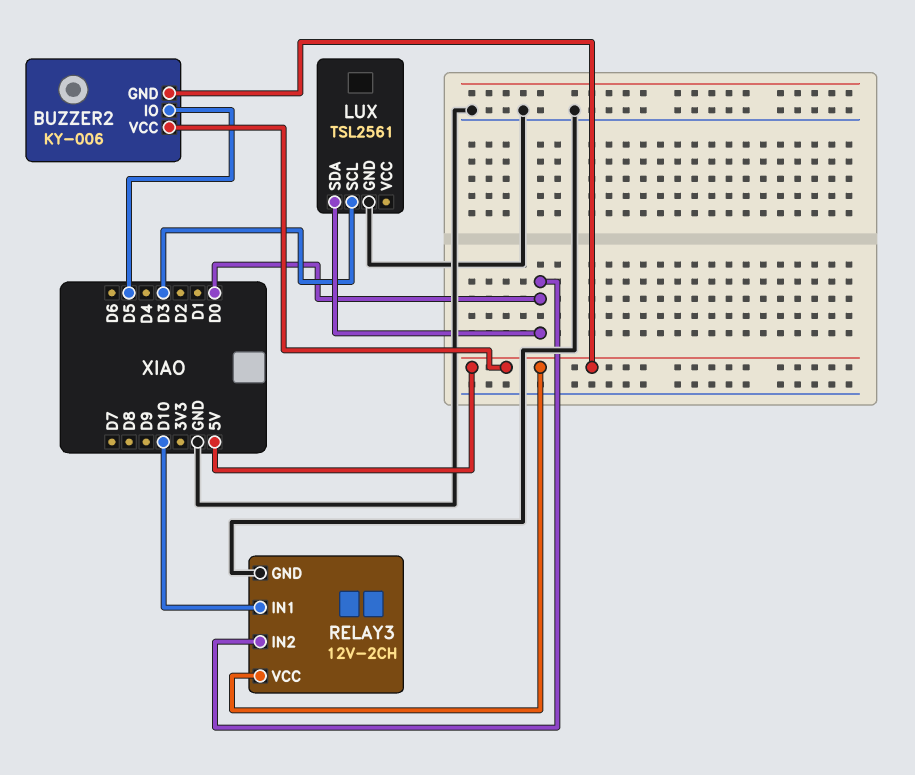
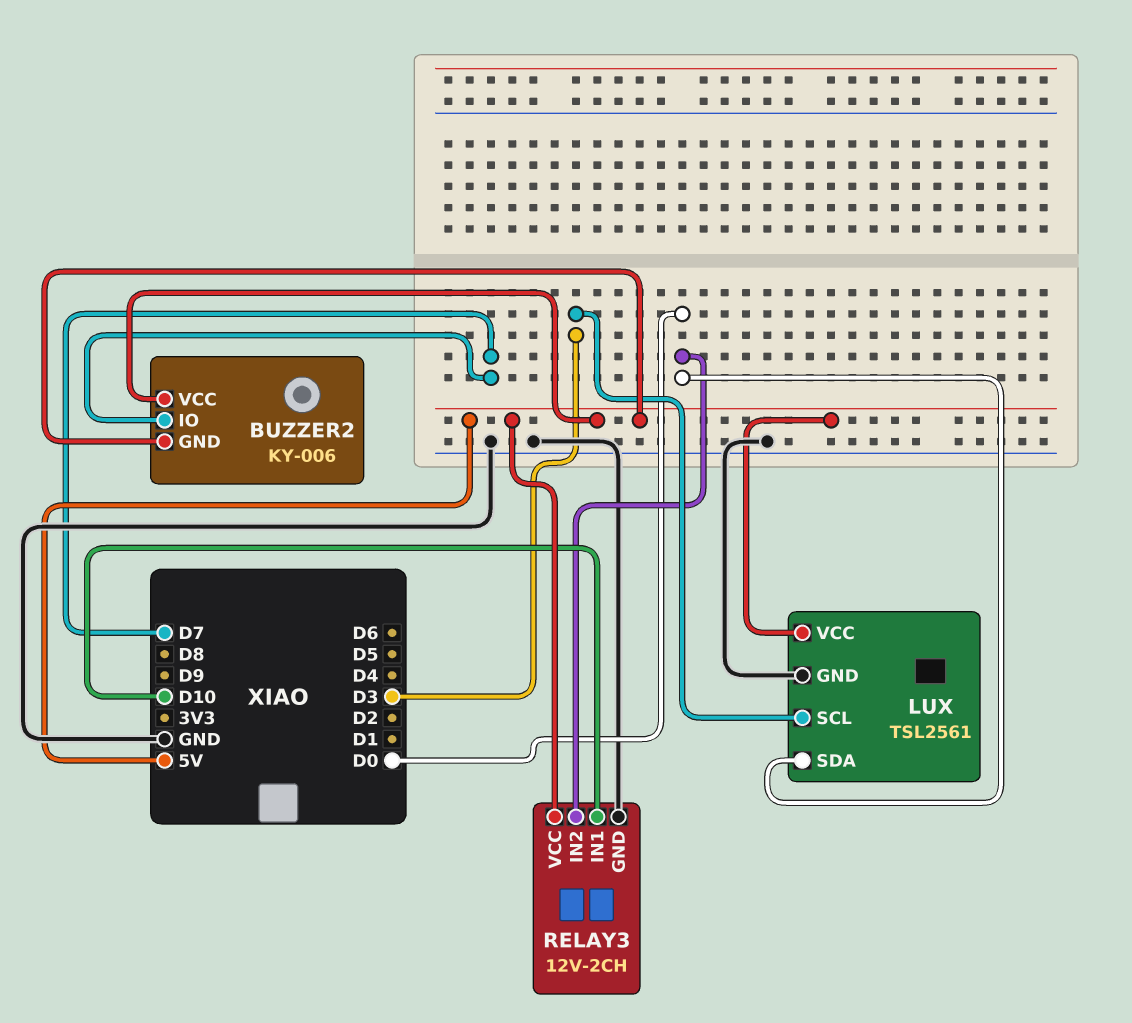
BUZZER2 pin IO: D5 -> D7
LUX pin VCC: none -> 5V

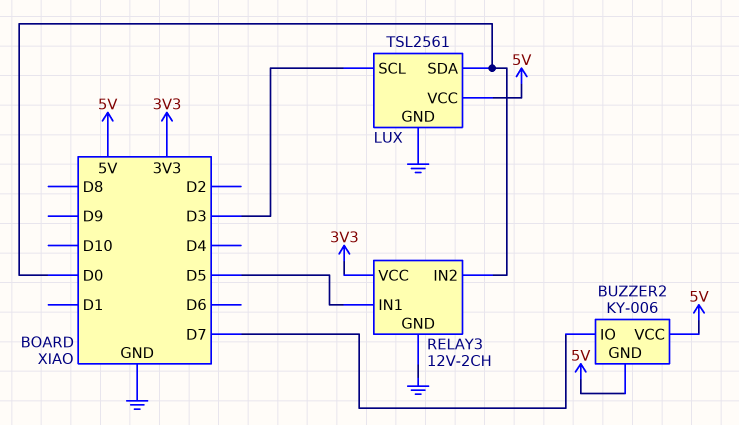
RELAY3 pin IN1: D10 -> D5
RELAY3 pin VCC: 5V -> 3V3

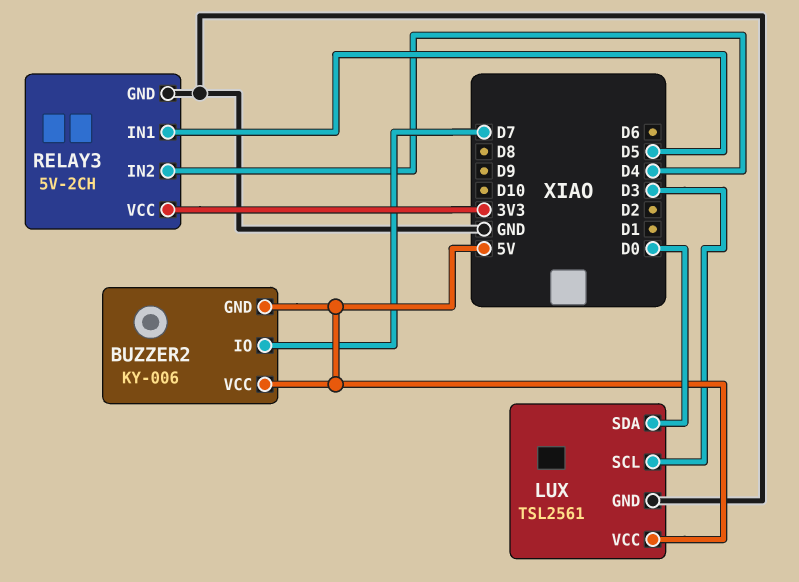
RELAY3: 12V-2CH -> 5V-2CH
RELAY3 pin IN2: D0 -> D4

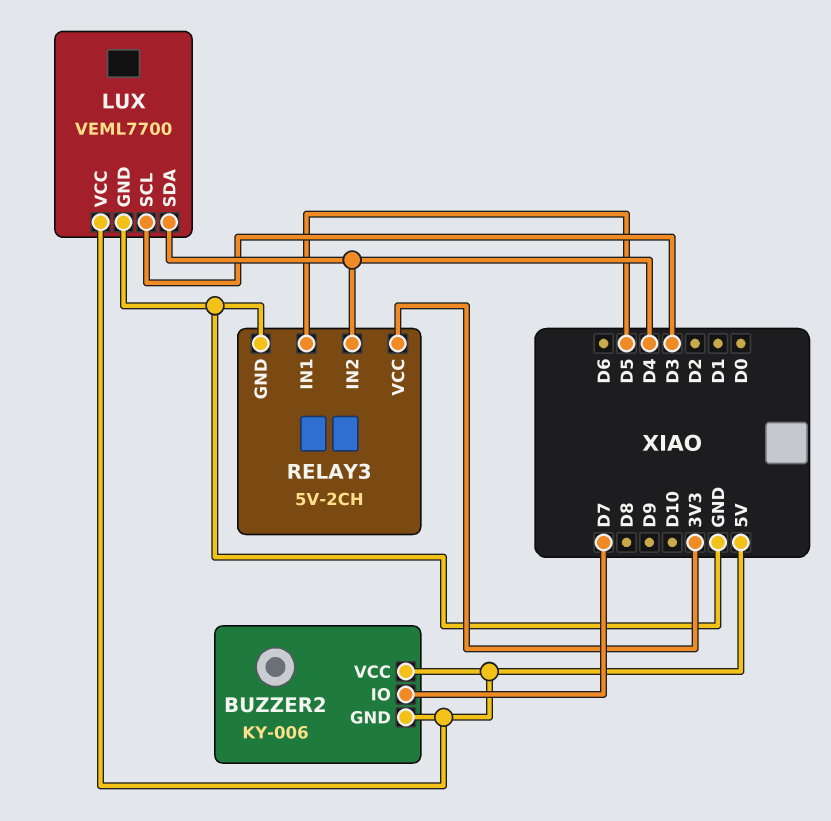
LUX: TSL2561 -> VEML7700
LUX pin SDA: D0 -> D4

